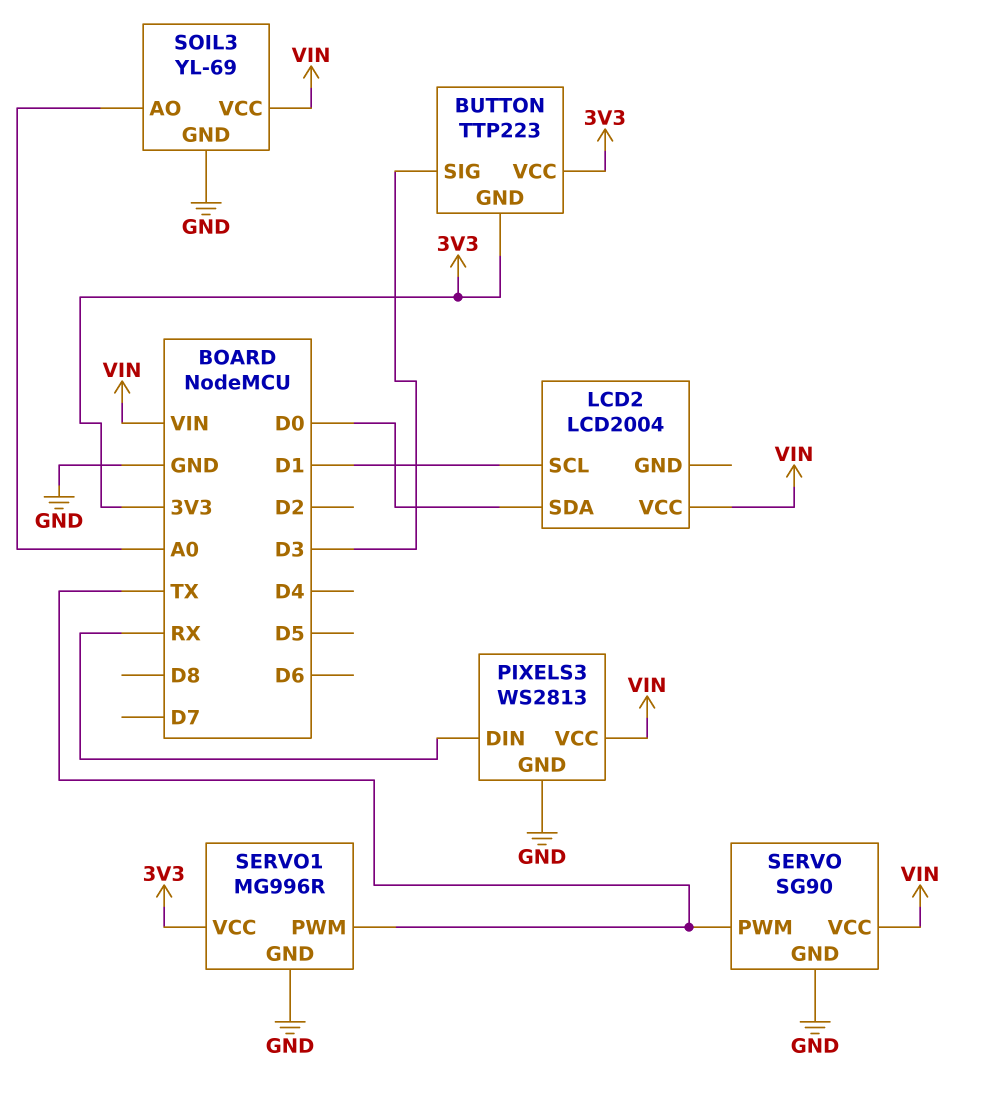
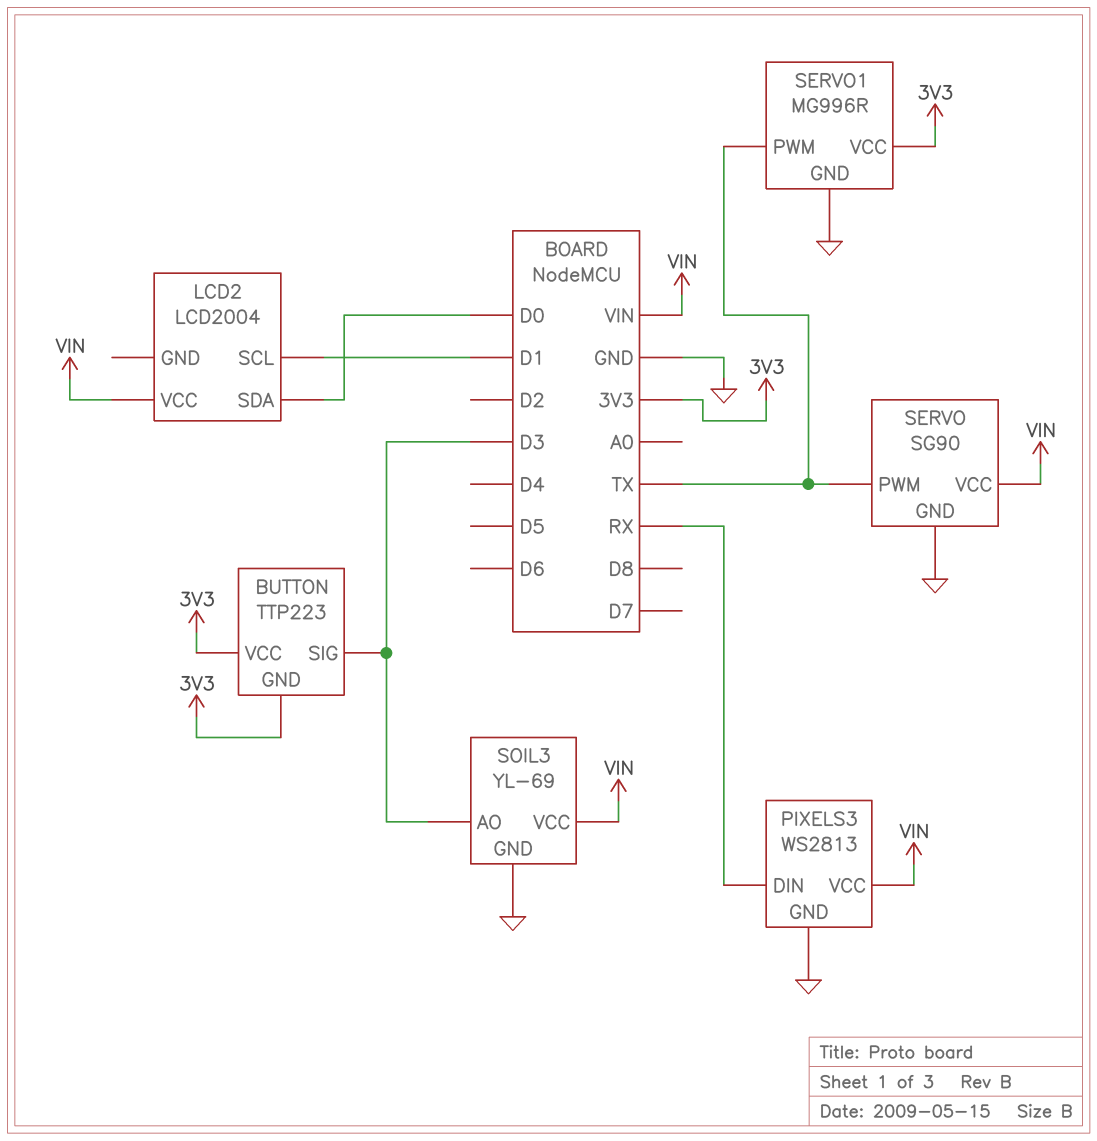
SOIL3 pin AO: A0 -> D3

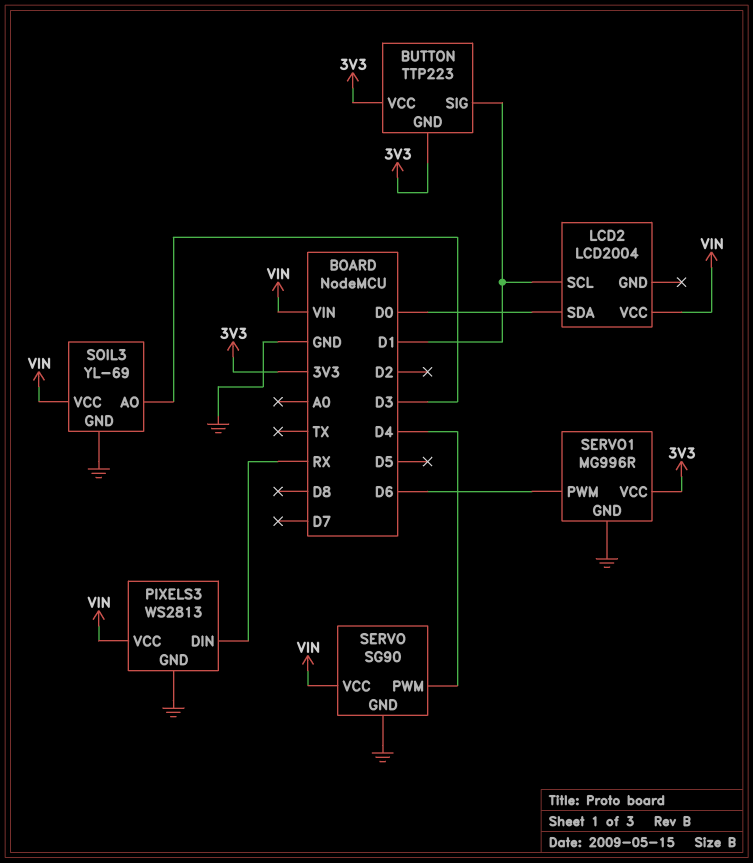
BUTTON pin SIG: D3 -> D1
SERVO pin PWM: TX -> D4
SERVO1 pin PWM: TX -> D6

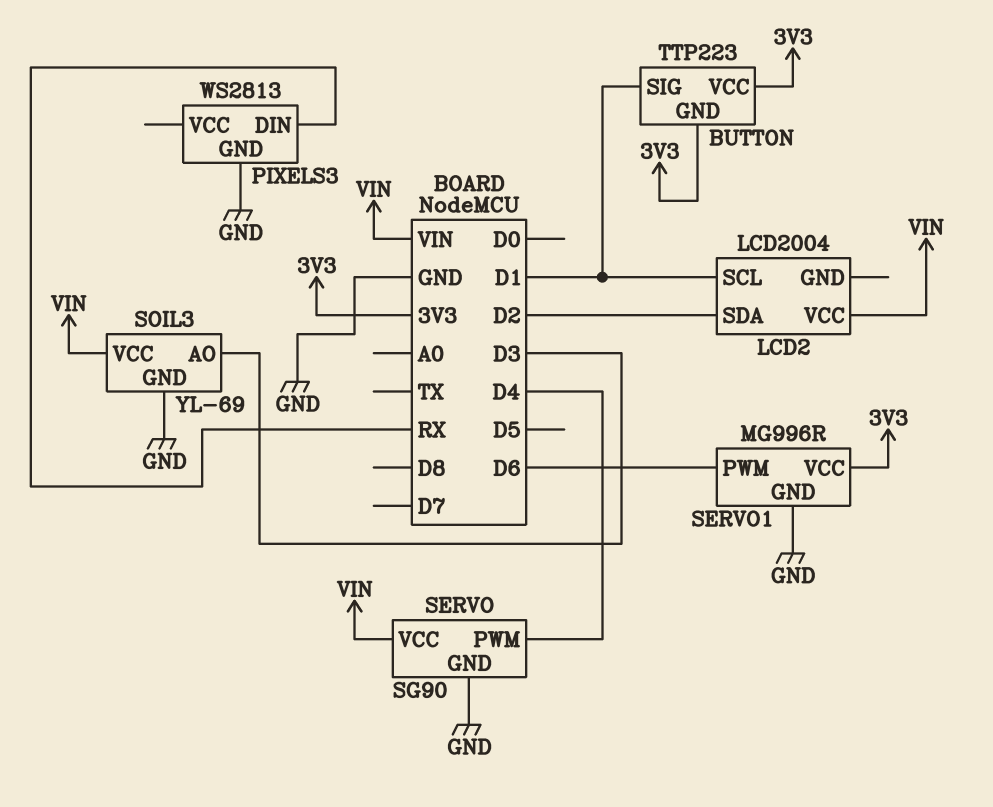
LCD2 pin SDA: D0 -> D2
PIXELS3 pin VCC: VIN -> none

